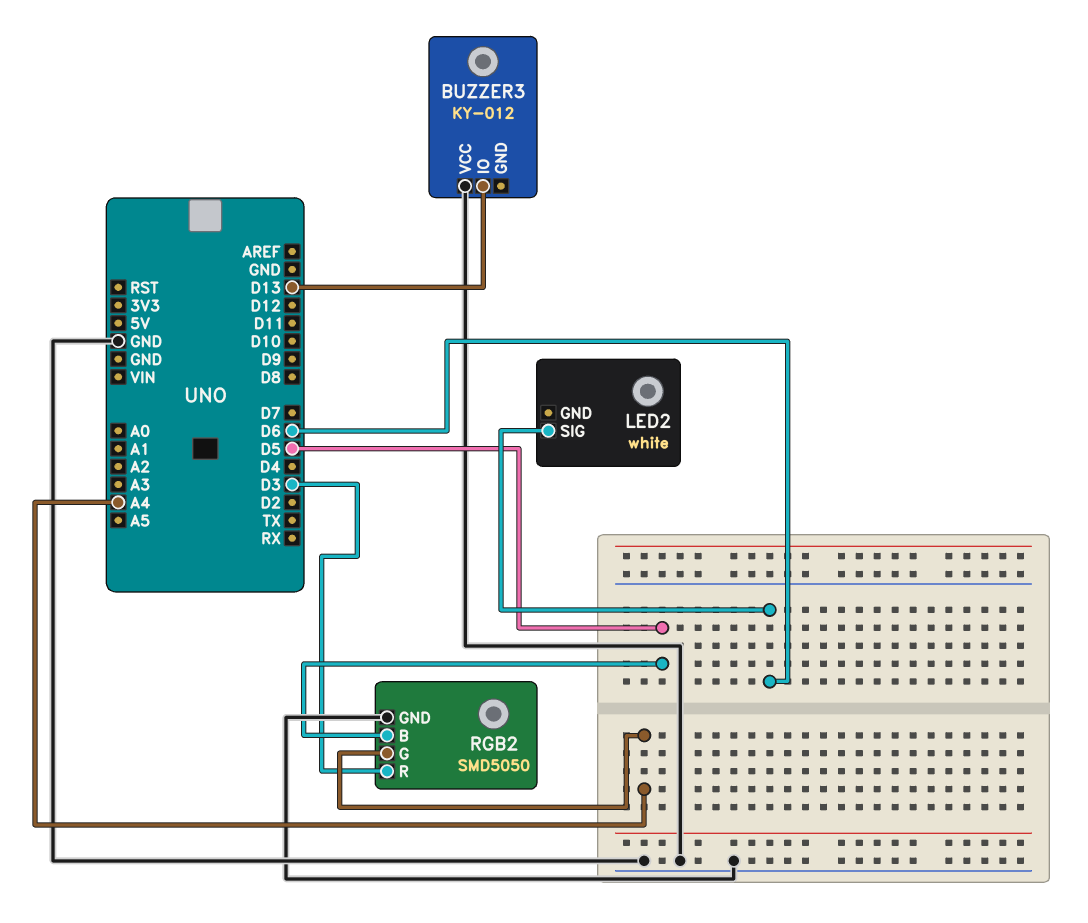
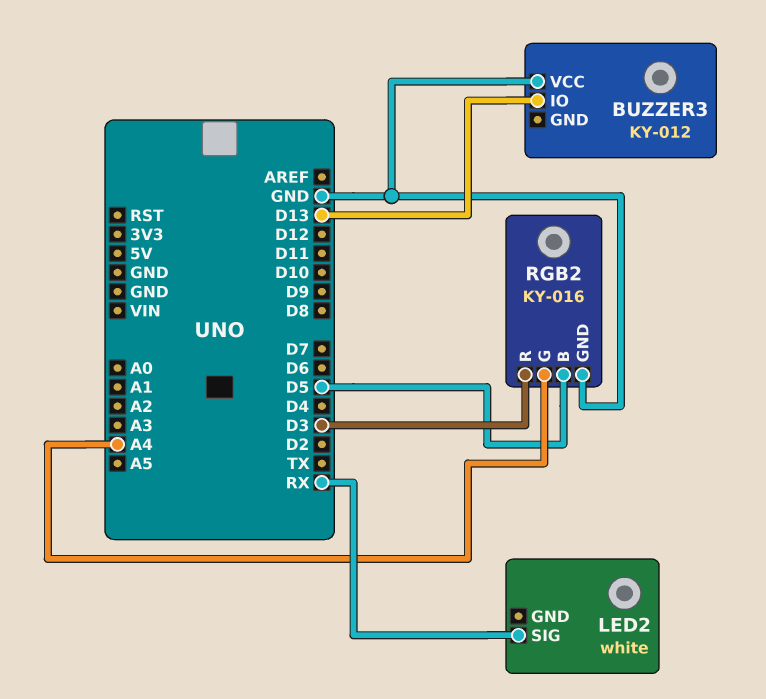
LED2 pin SIG: D6 -> RX
RGB2: SMD5050 -> KY-016

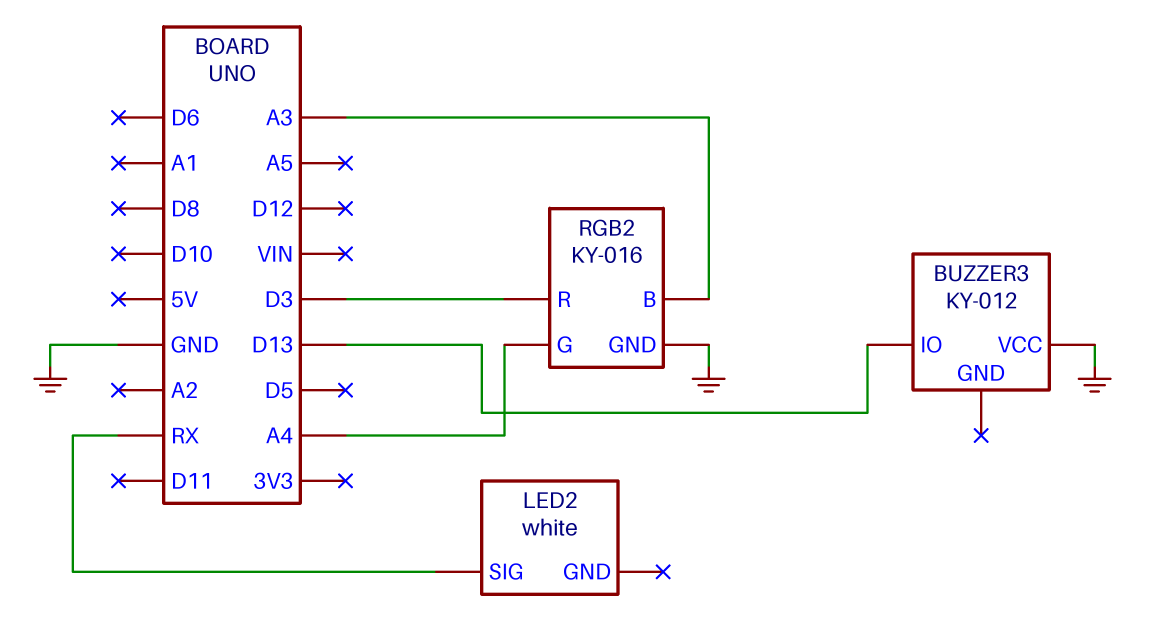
RGB2 pin B: D5 -> A3

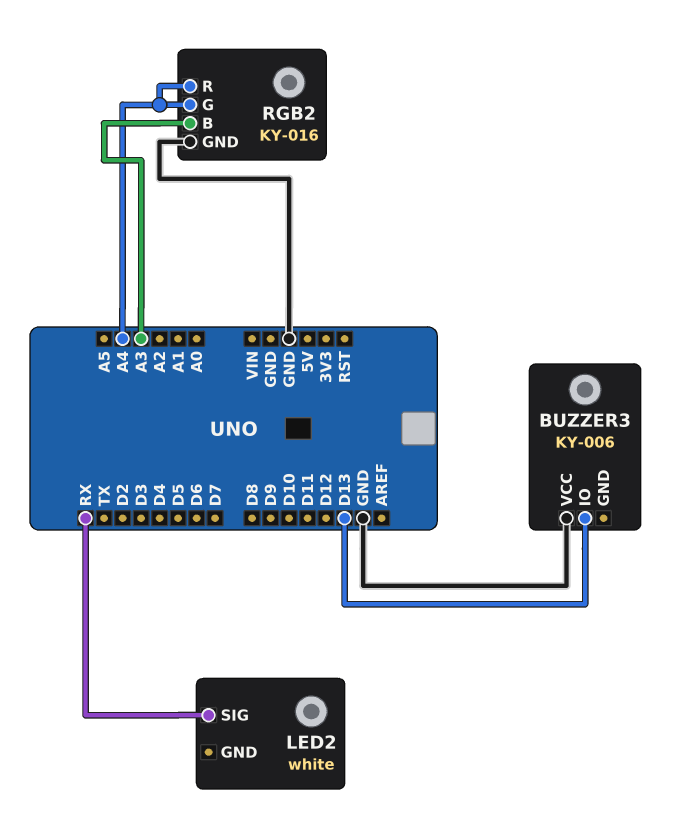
BUZZER3: KY-012 -> KY-006
RGB2 pin R: D3 -> A4

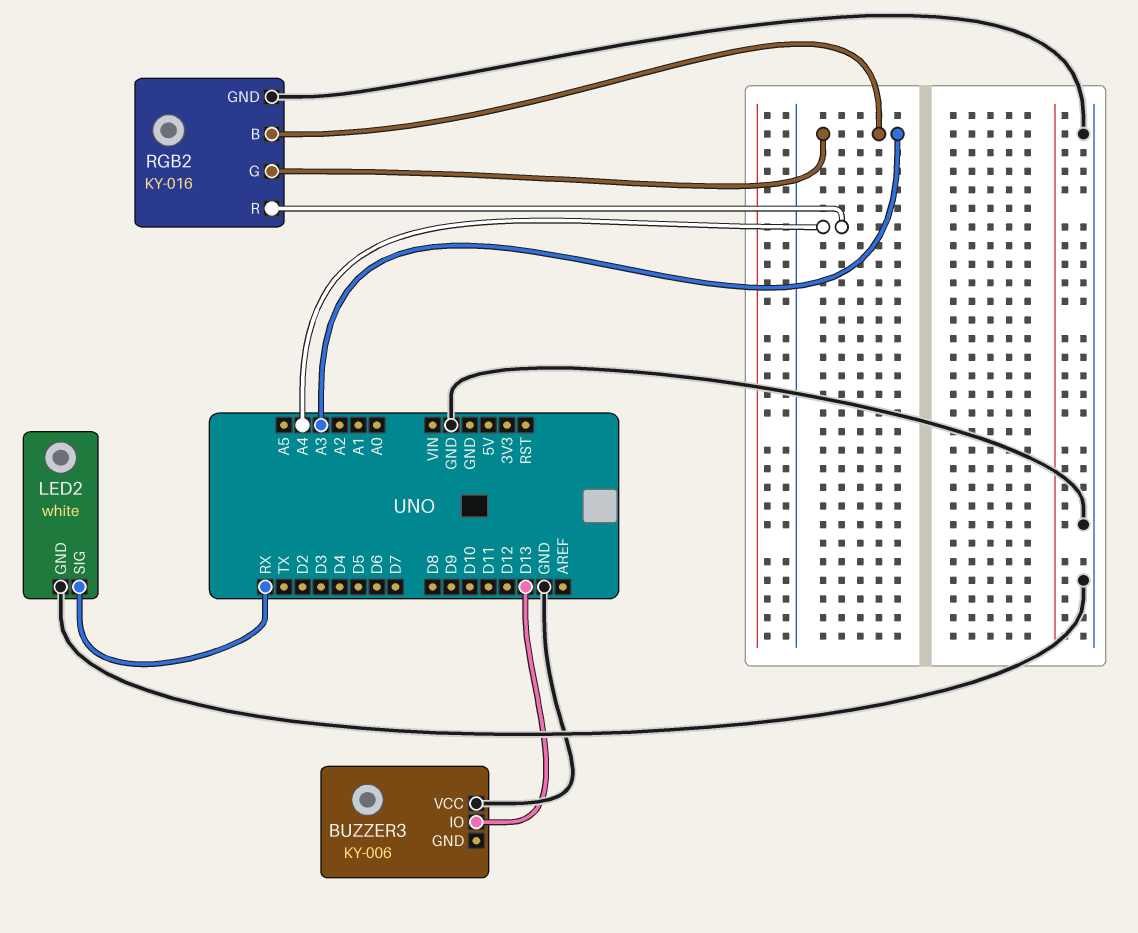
LED2 pin GND: none -> GND
RGB2 pin G: A4 -> A3

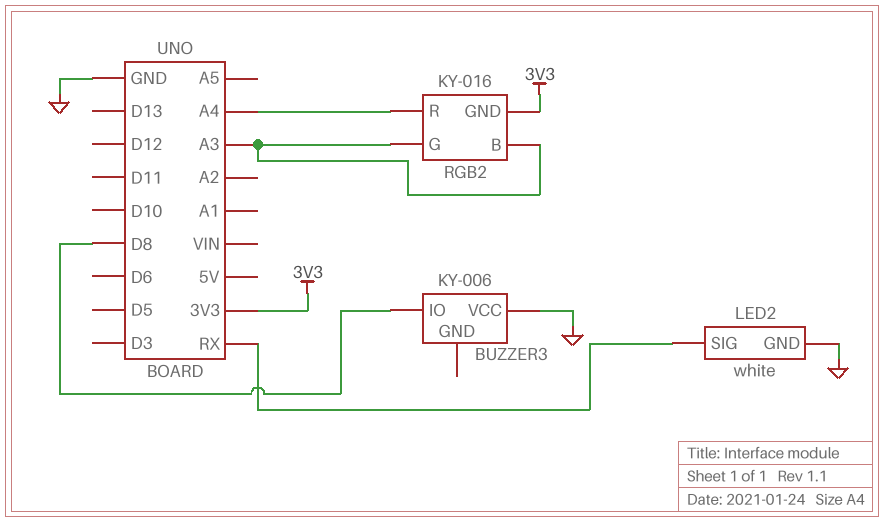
BUZZER3 pin IO: D13 -> D8
RGB2 pin GND: GND -> 3V3

